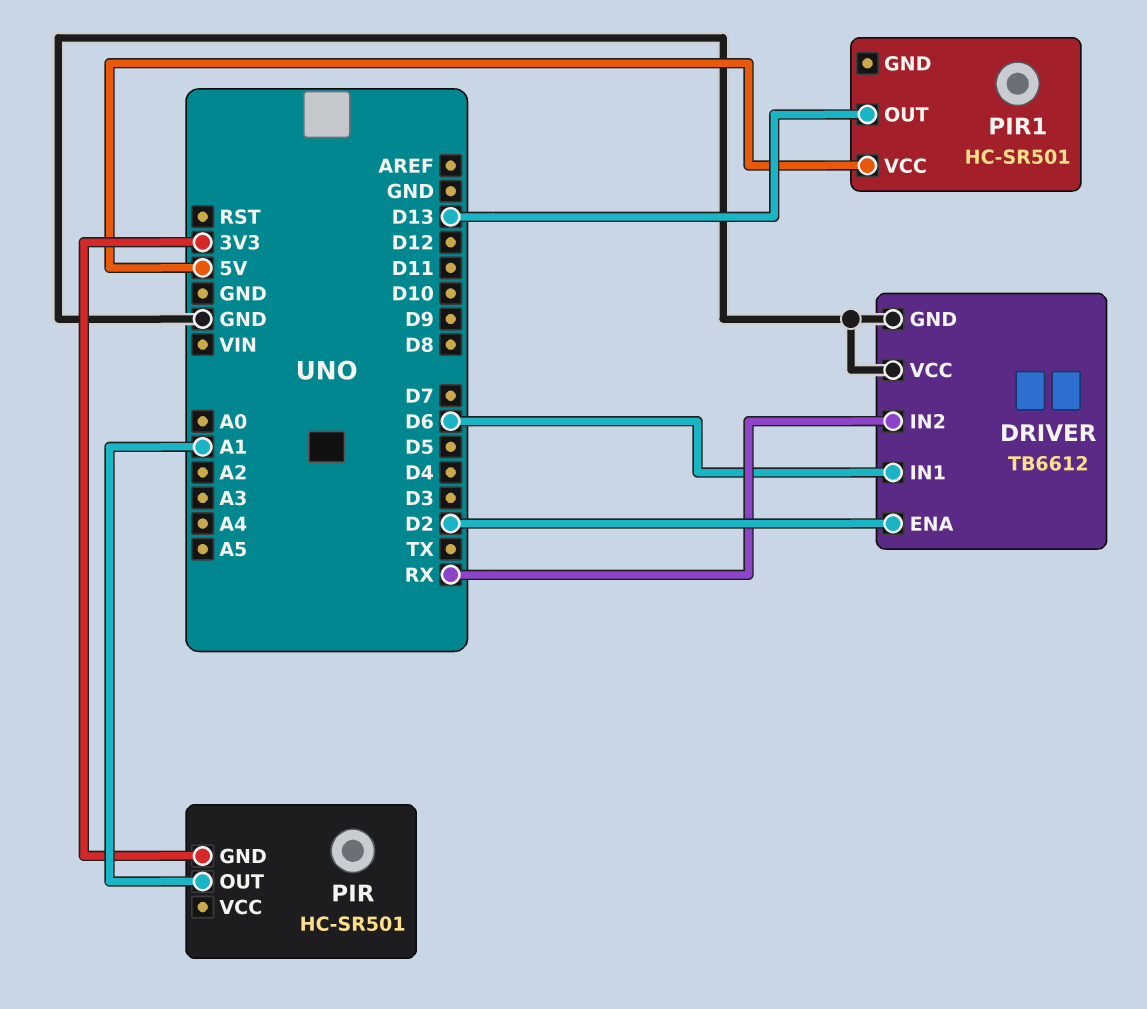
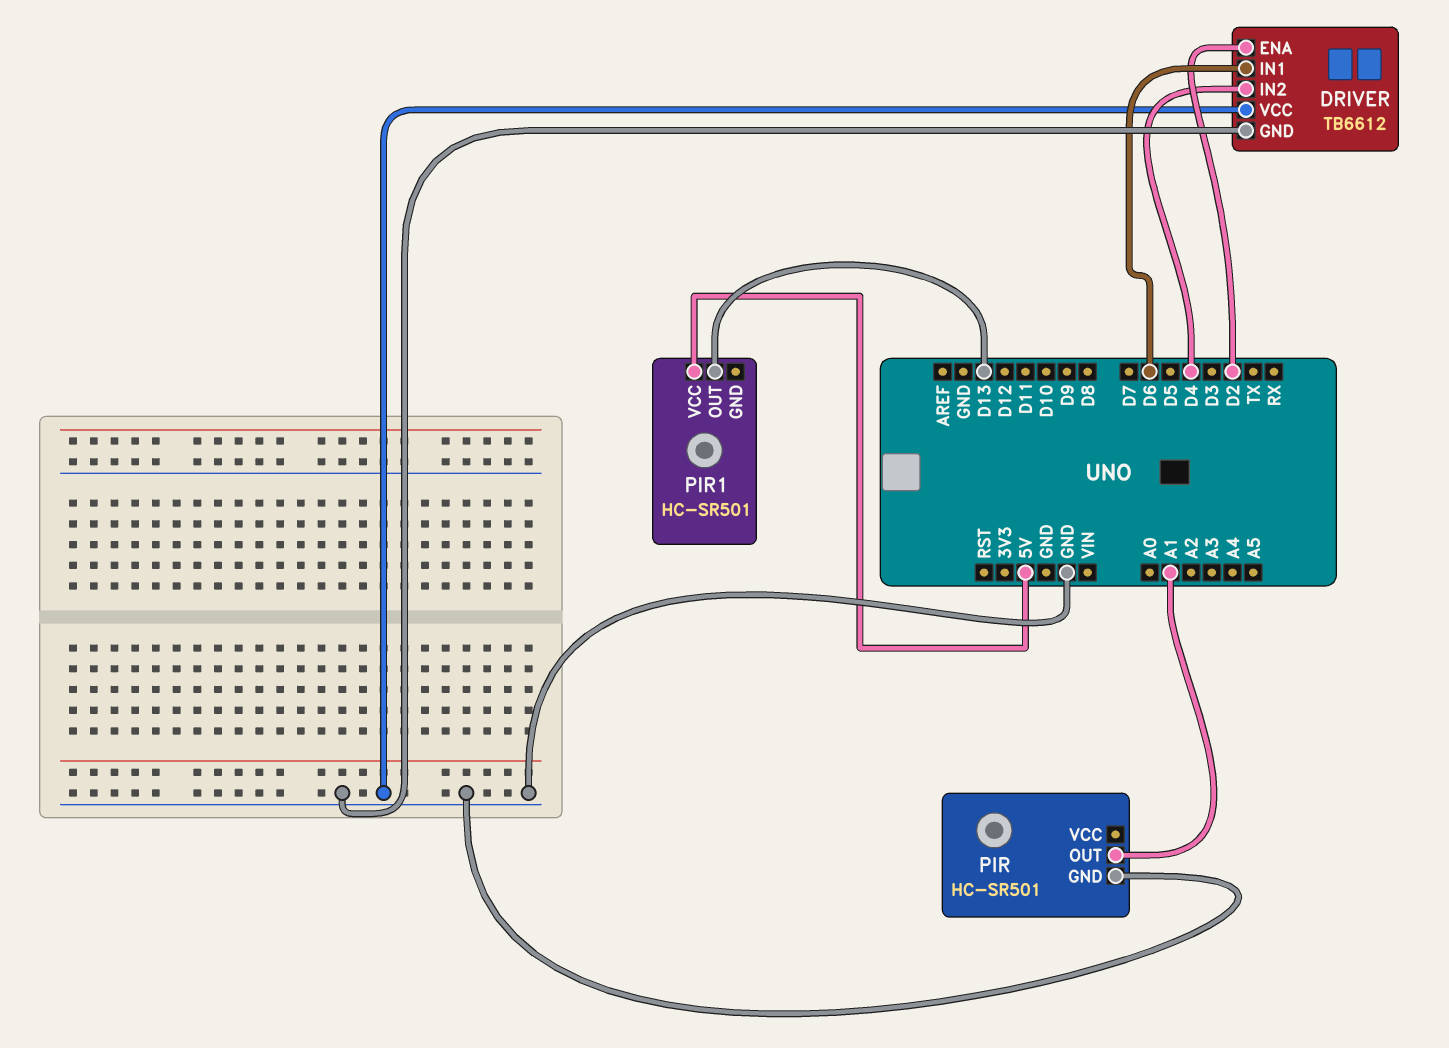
DRIVER pin IN2: RX -> D4
PIR pin GND: 3V3 -> GND

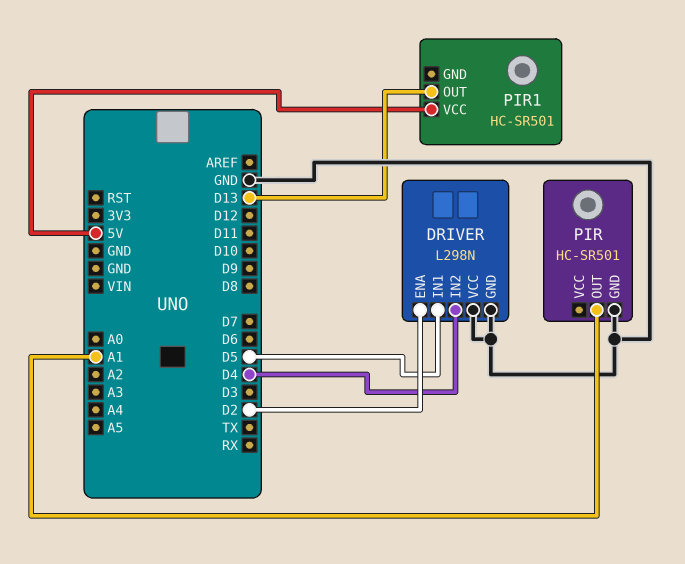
DRIVER: TB6612 -> L298N
DRIVER pin IN1: D6 -> D5

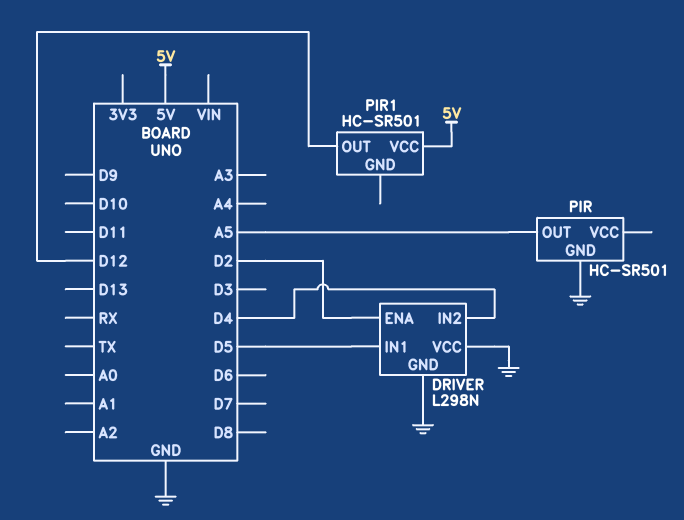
PIR pin OUT: A1 -> A5
PIR1 pin OUT: D13 -> D12

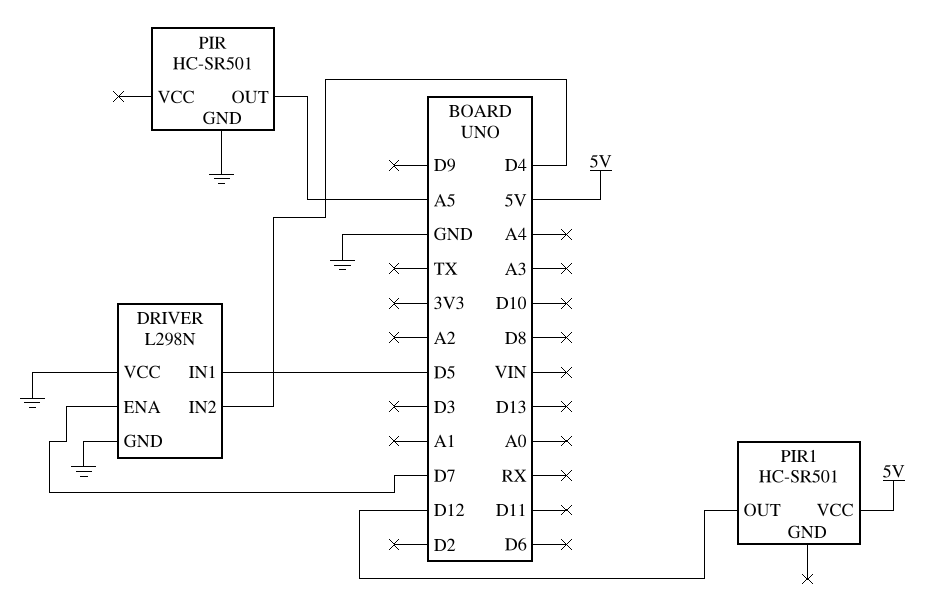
DRIVER pin ENA: D2 -> D7

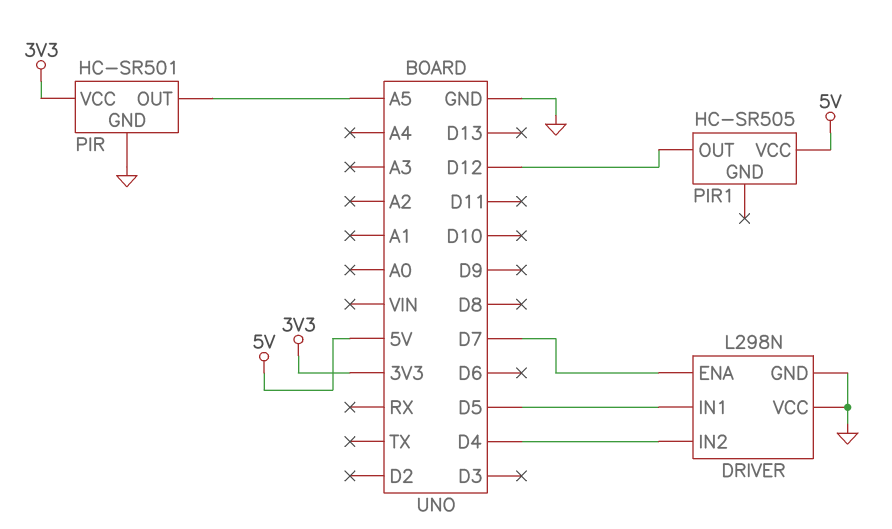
PIR pin VCC: none -> 3V3
PIR1: HC-SR501 -> HC-SR505

